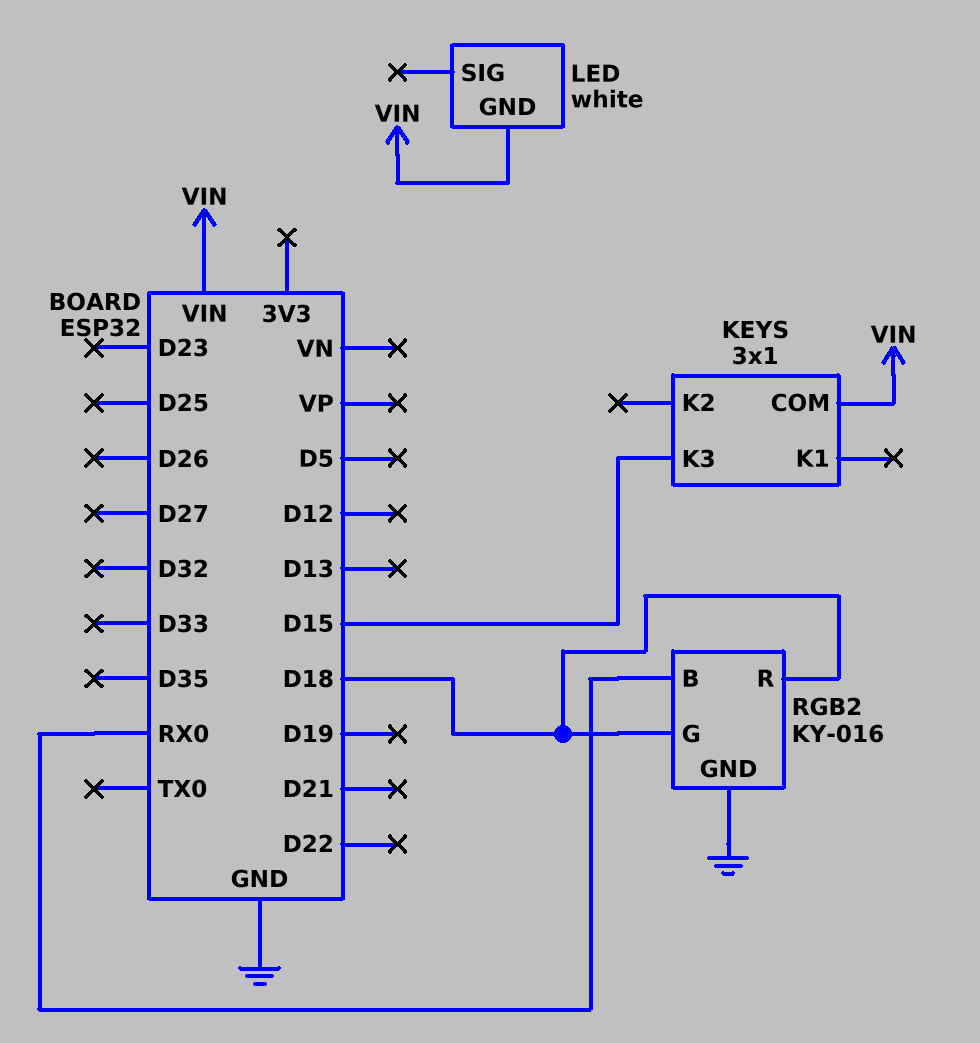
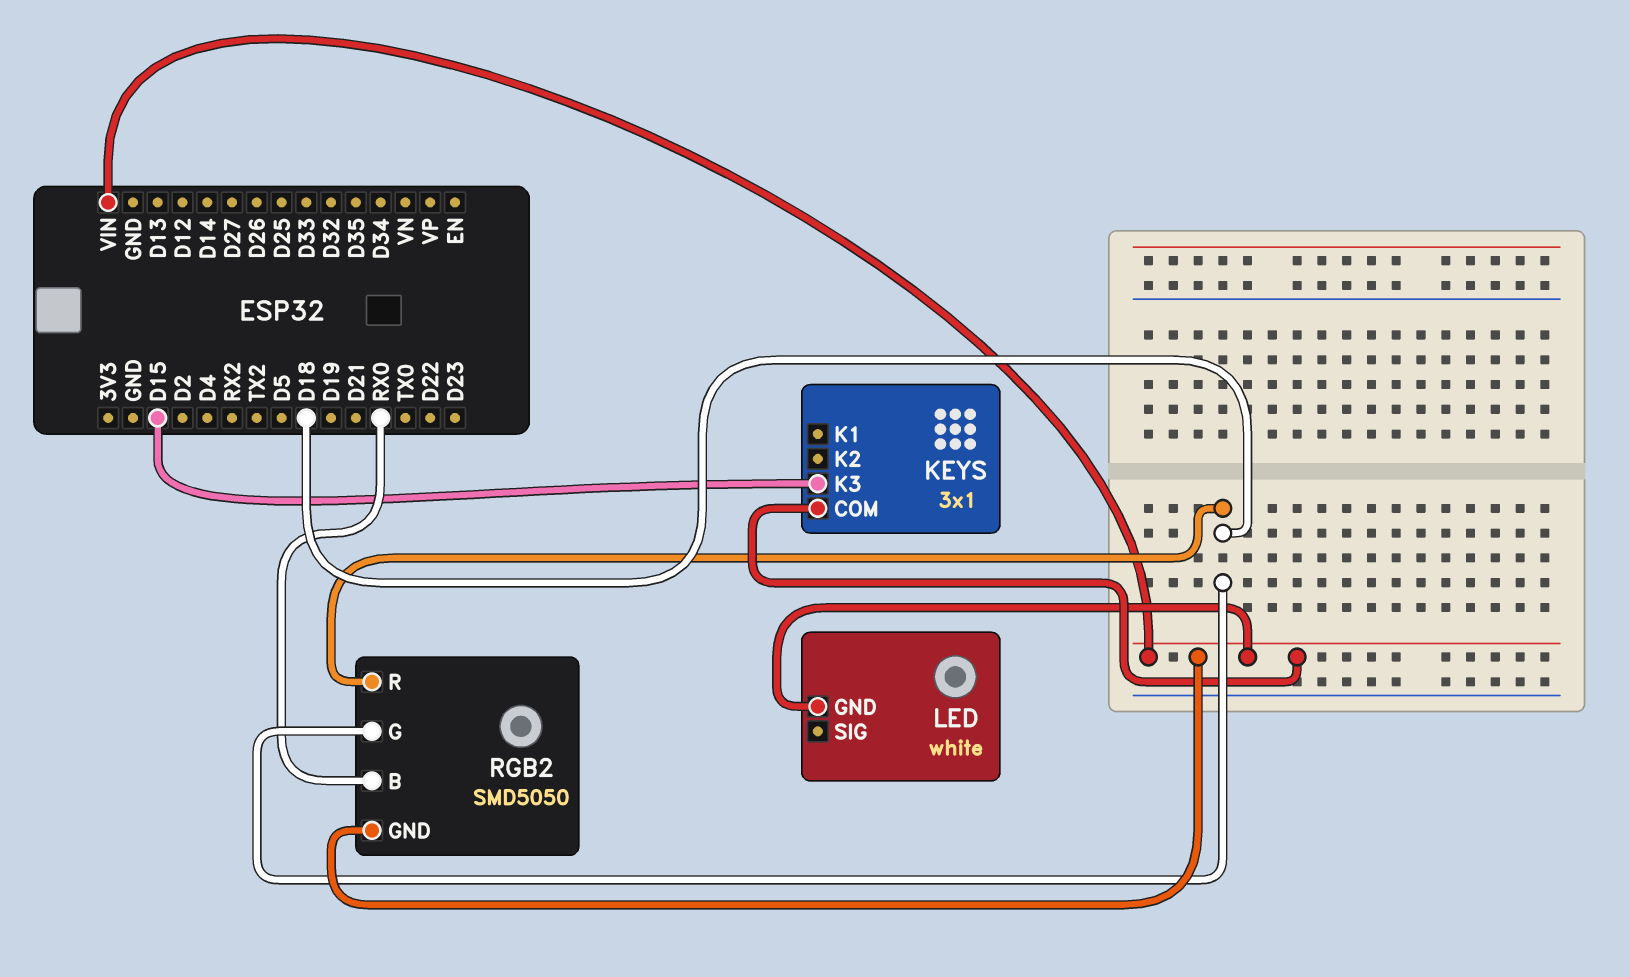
RGB2: KY-016 -> SMD5050
RGB2 pin GND: GND -> VIN

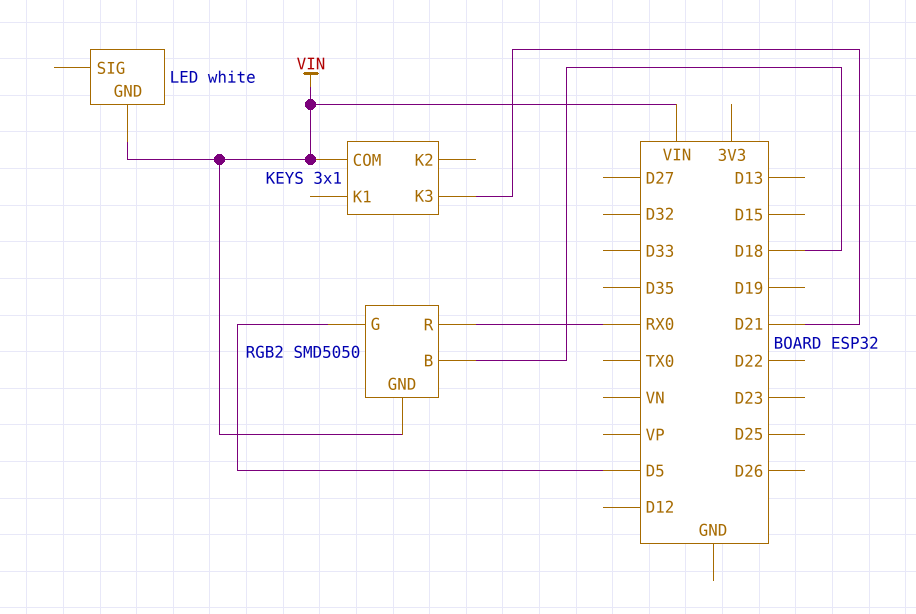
KEYS pin K3: D15 -> D21
RGB2 pin B: RX0 -> D18
RGB2 pin G: D18 -> D5
RGB2 pin R: D18 -> RX0

